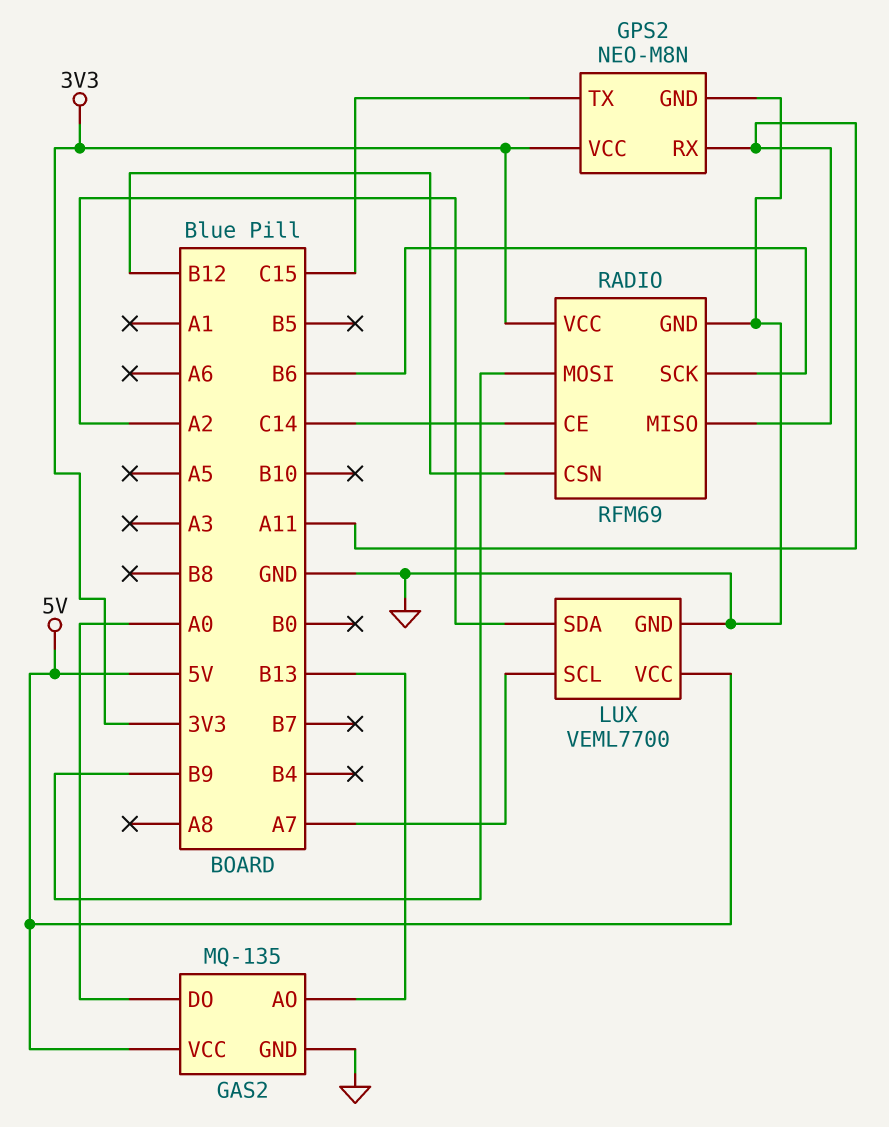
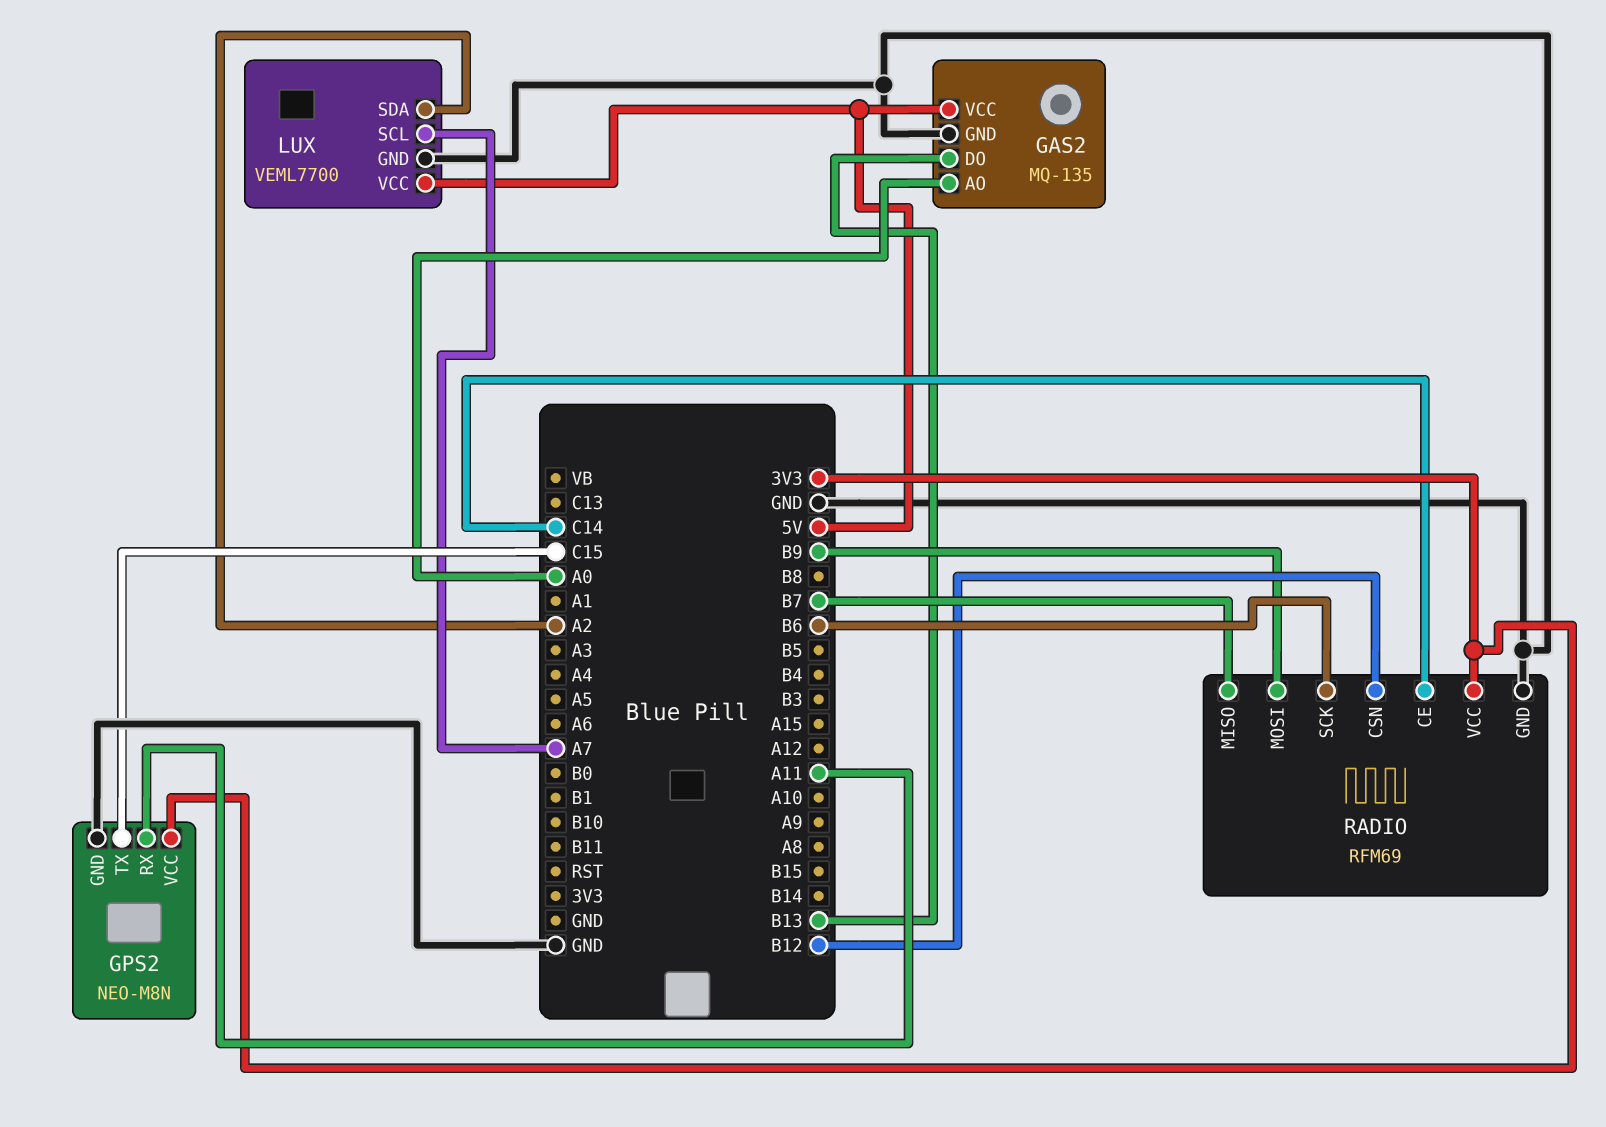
GAS2 pin AO: B13 -> A0
GAS2 pin DO: A0 -> B13
RADIO pin MISO: A11 -> B7

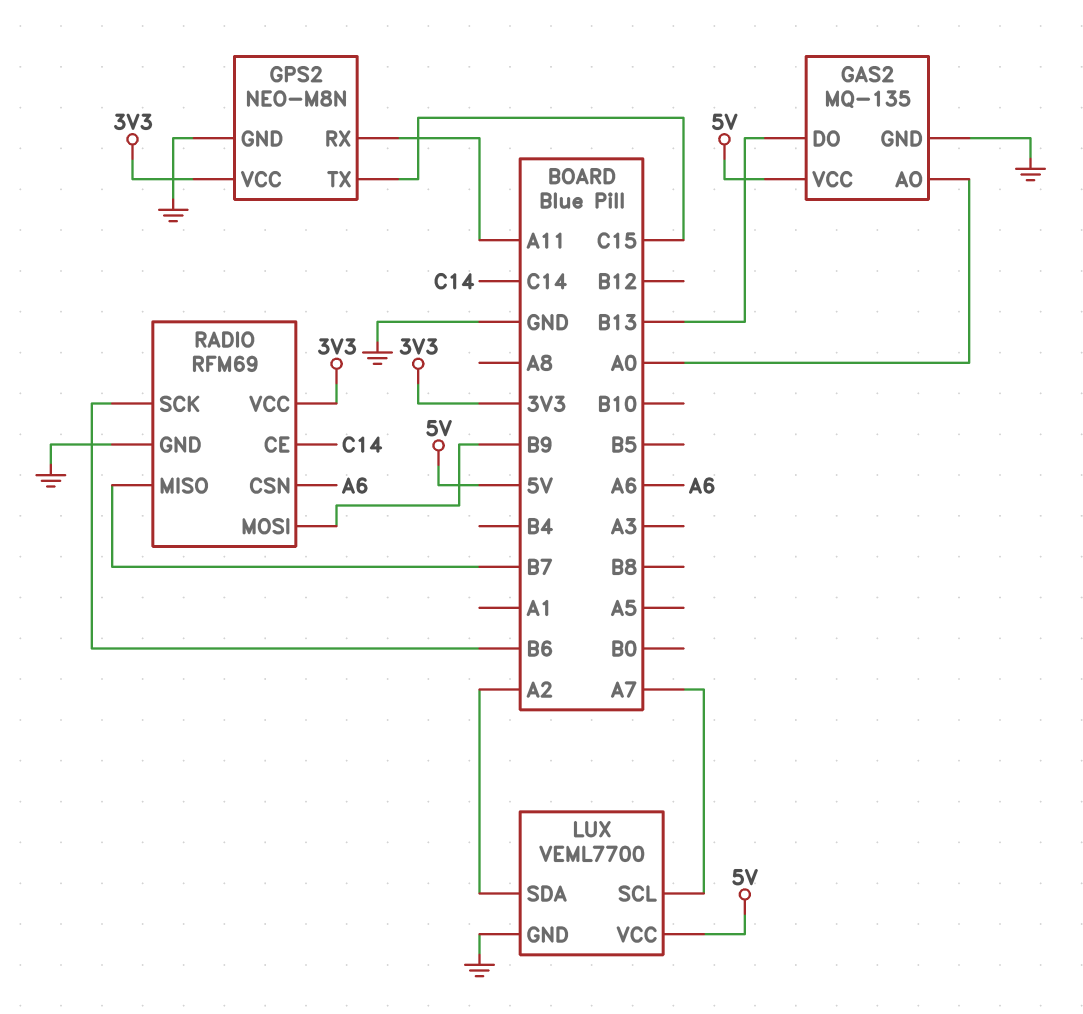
RADIO pin CSN: B12 -> A6

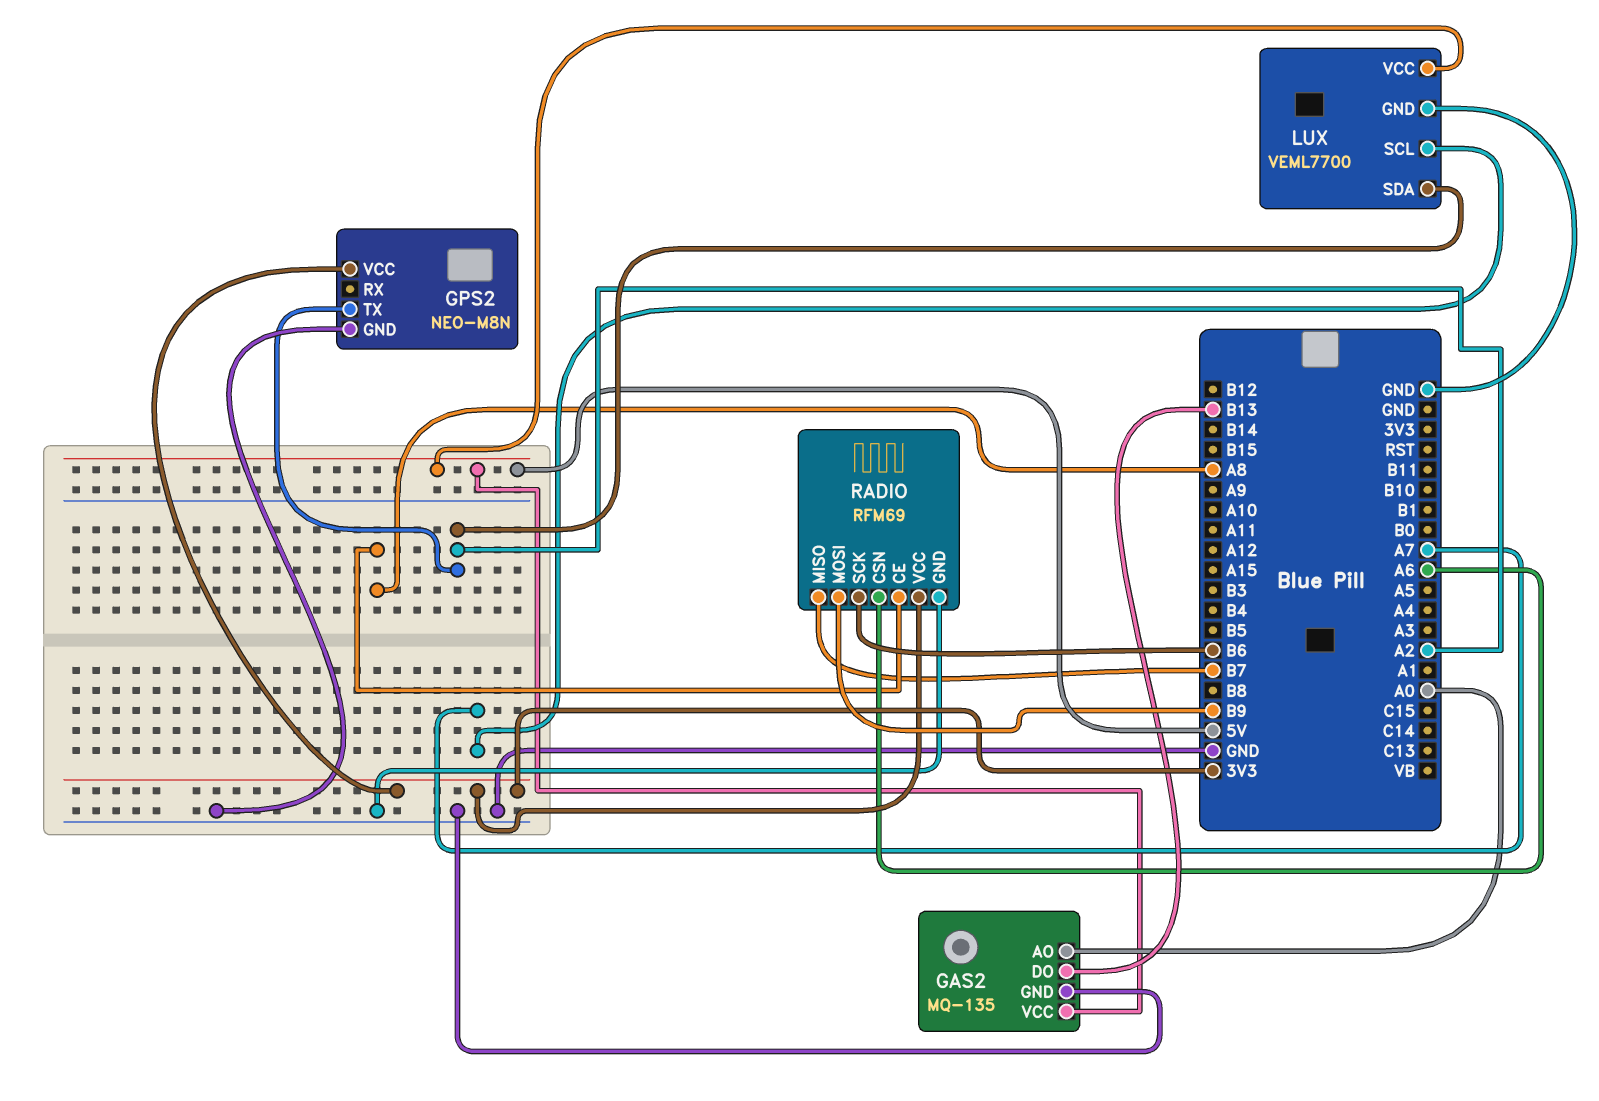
GPS2 pin RX: A11 -> none
GPS2 pin TX: C15 -> A2
RADIO pin CE: C14 -> A8

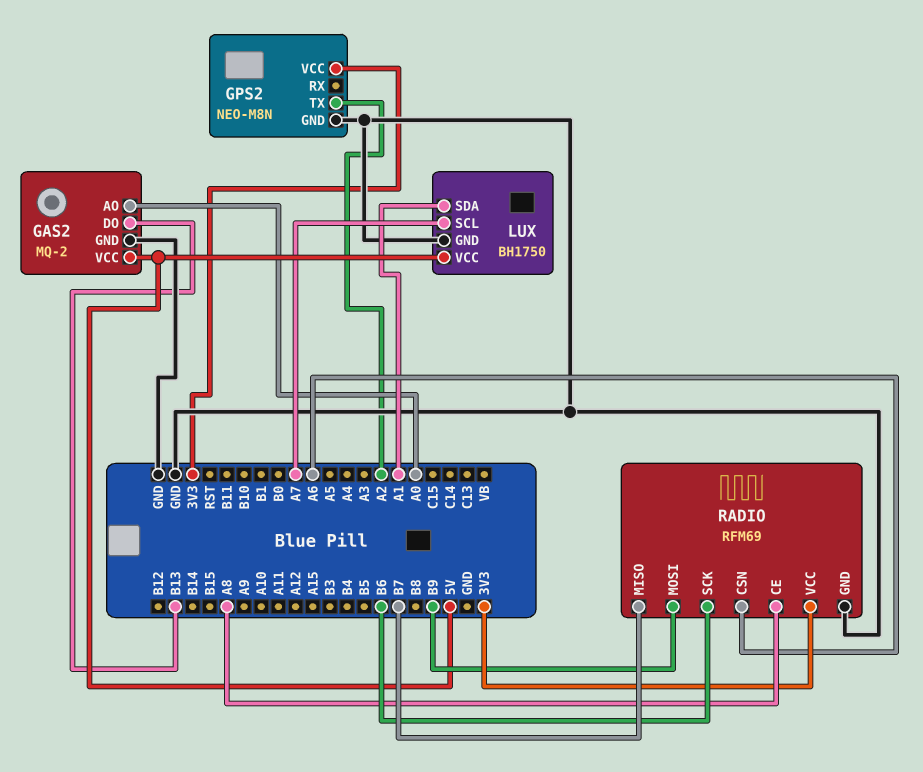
GAS2: MQ-135 -> MQ-2
LUX: VEML7700 -> BH1750
LUX pin SDA: A2 -> A1

